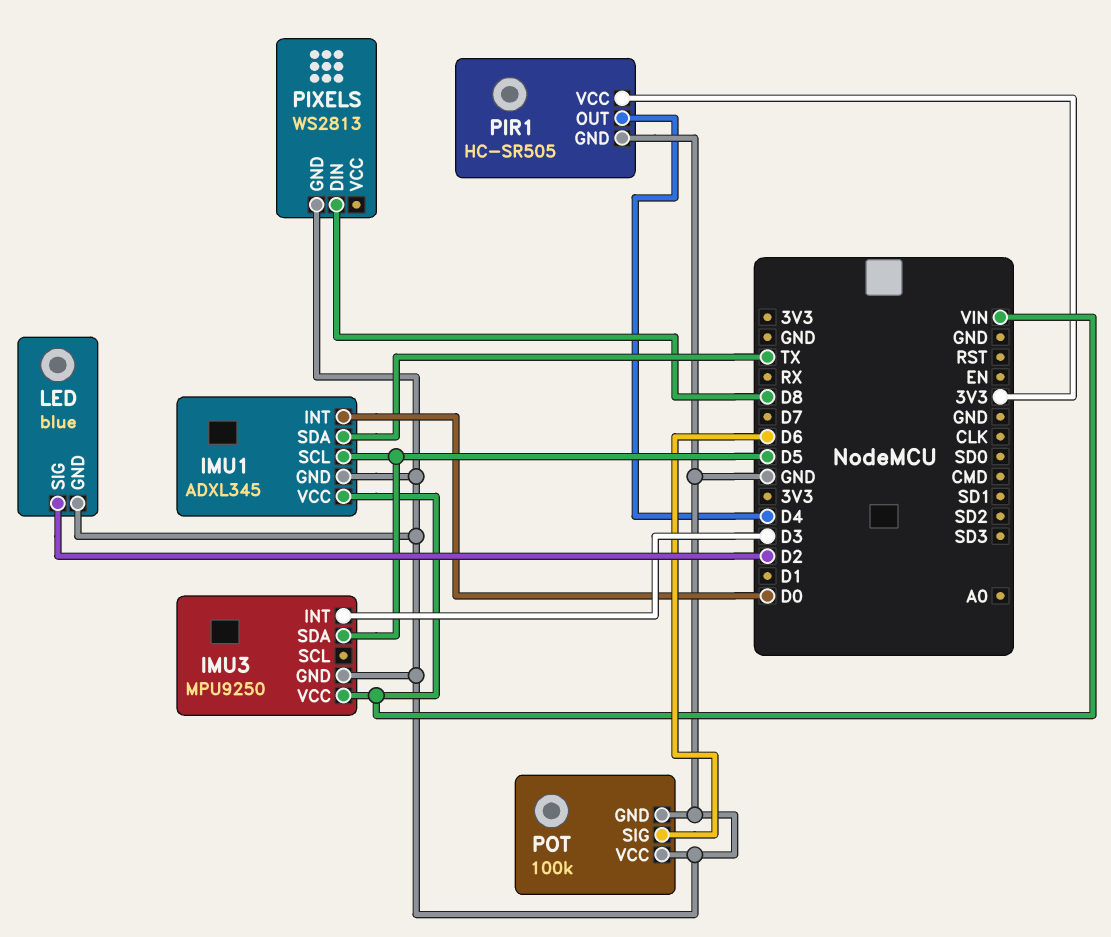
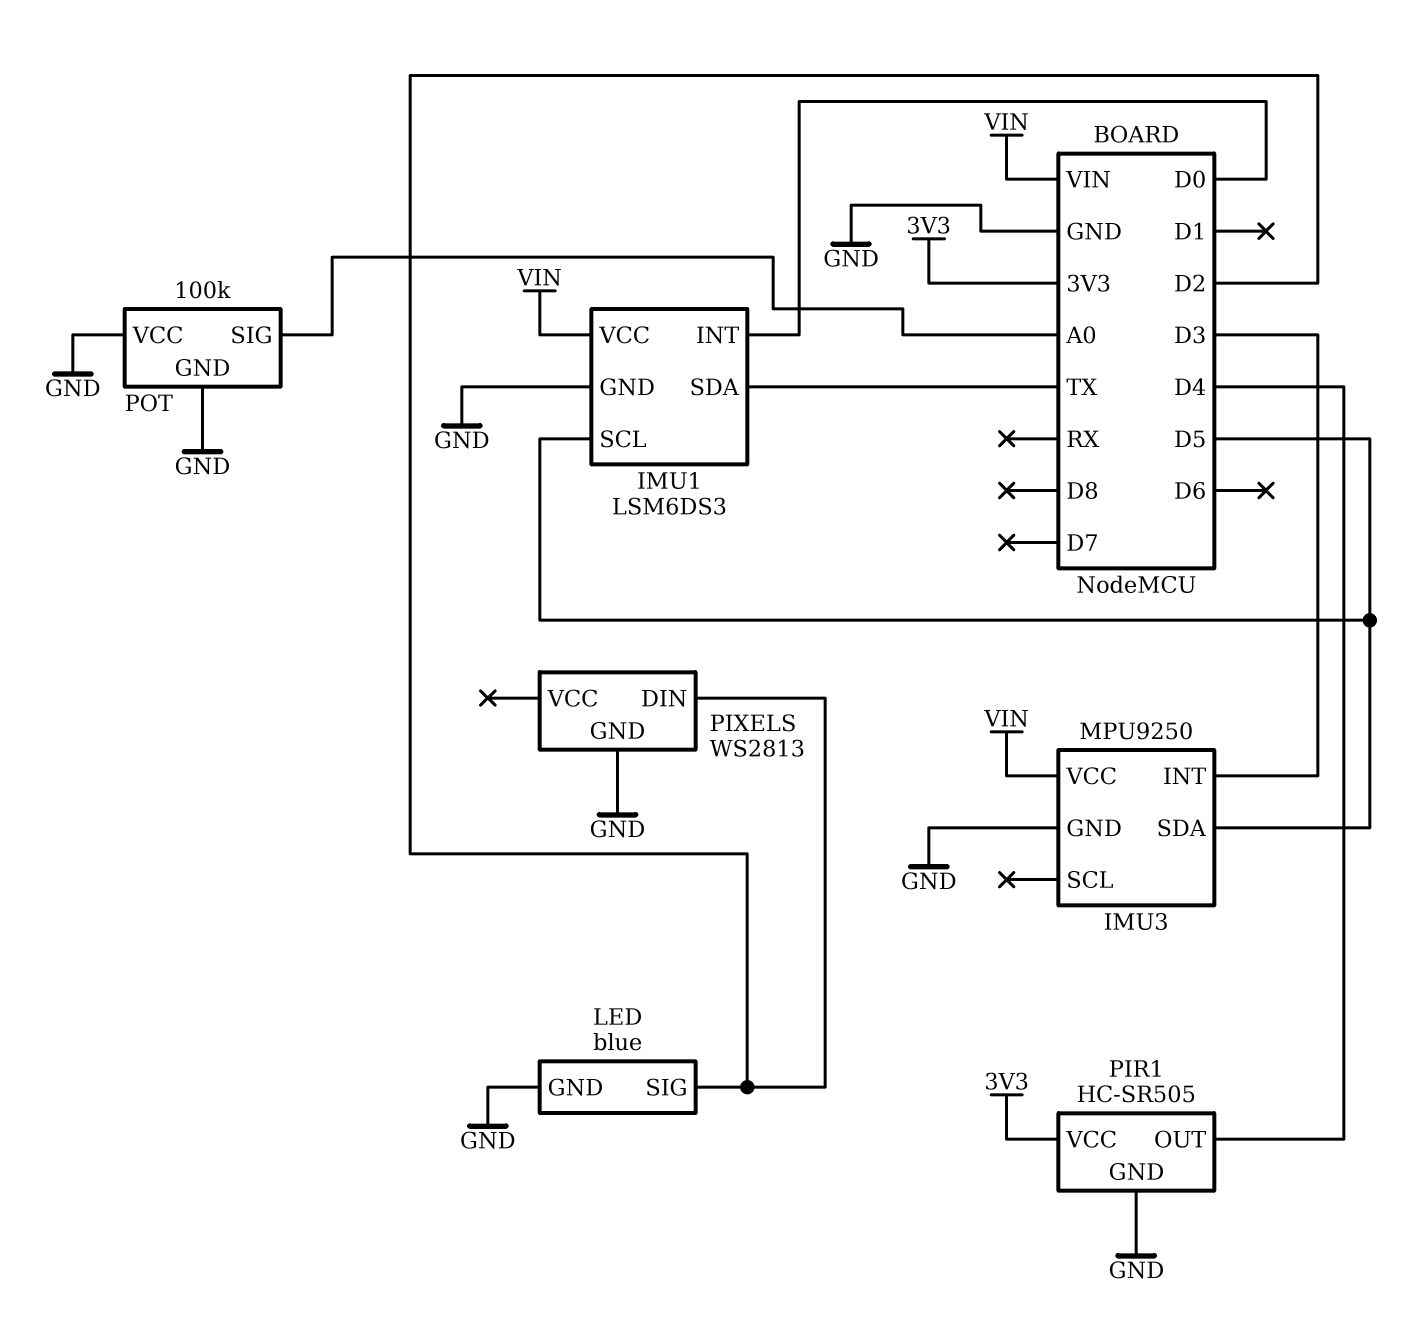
IMU1: ADXL345 -> LSM6DS3
PIXELS pin DIN: D8 -> D2
POT pin SIG: D6 -> A0

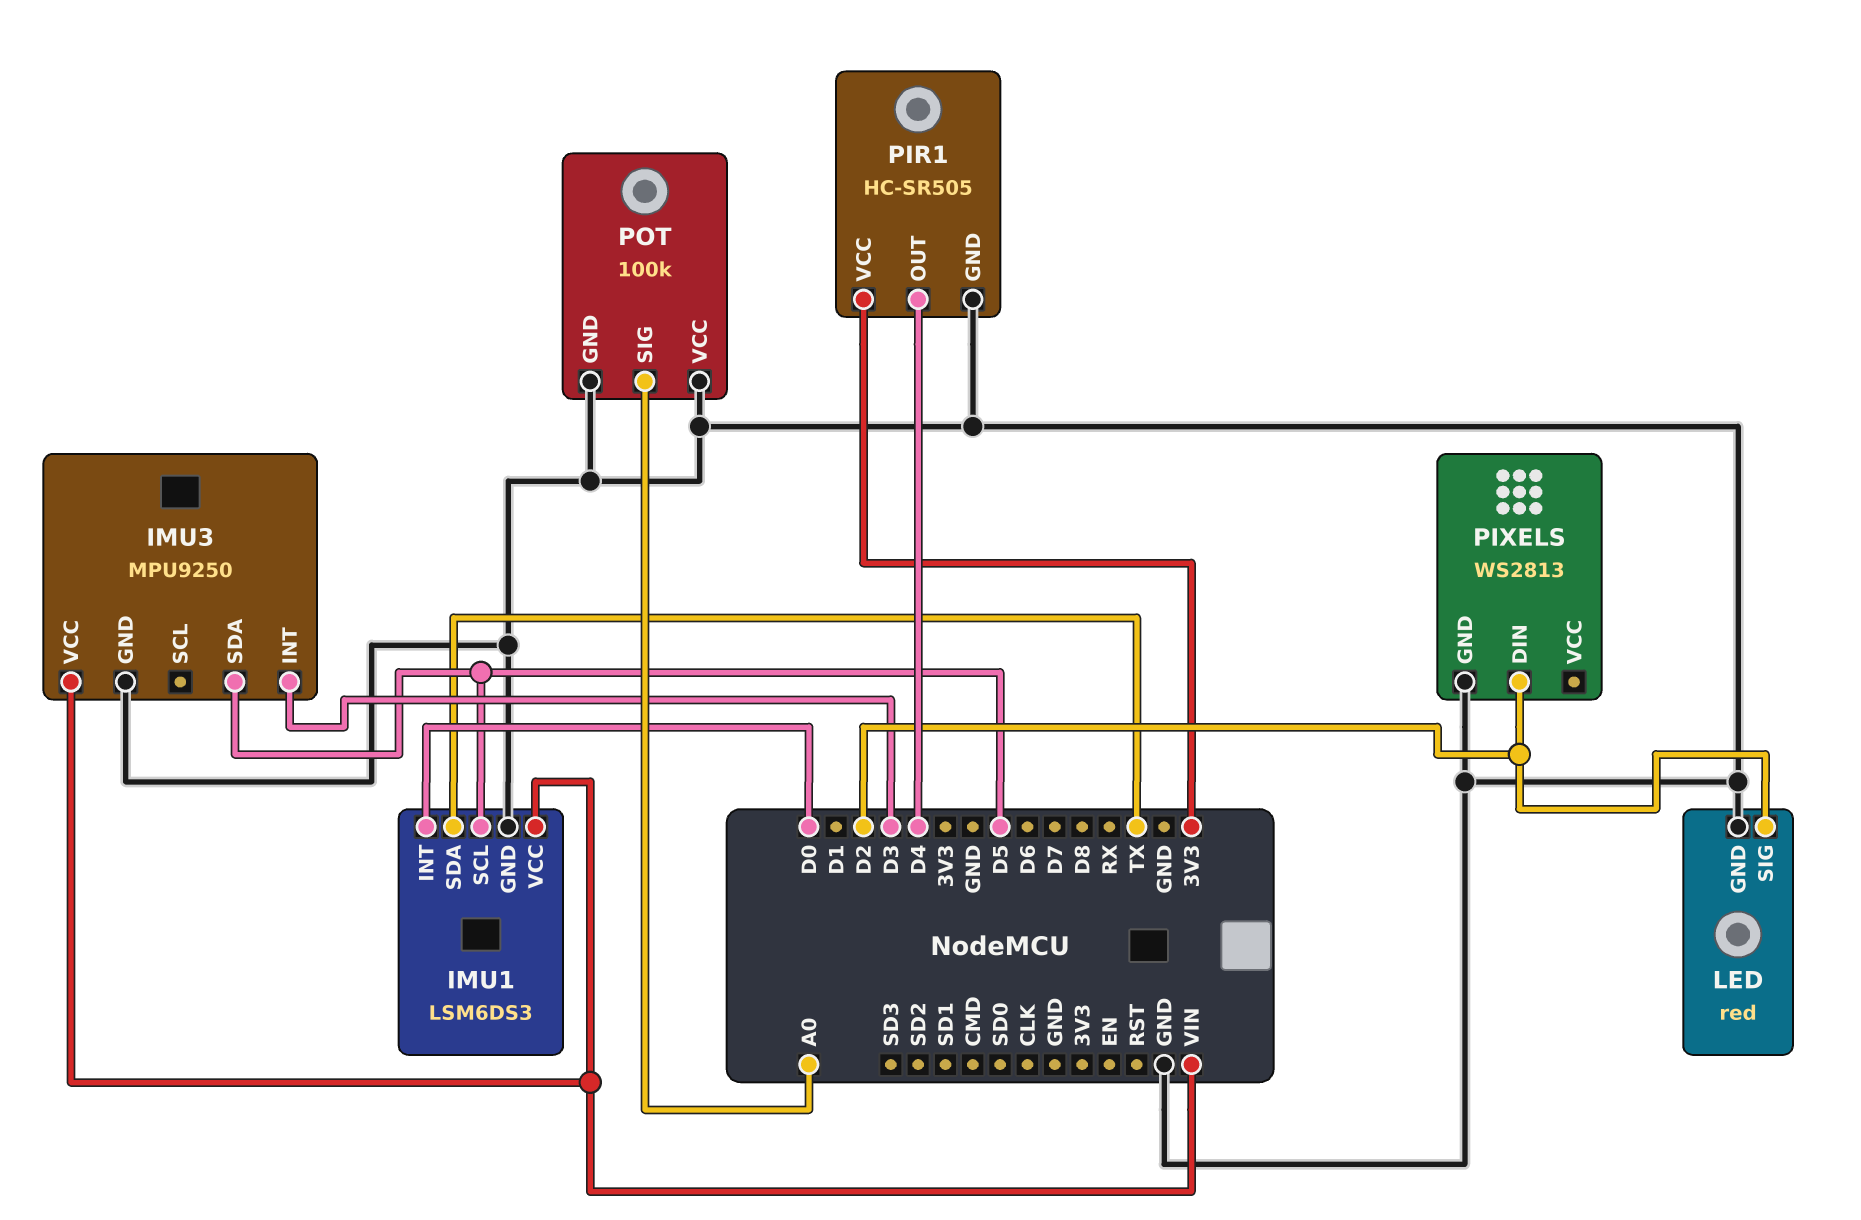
LED: blue -> red

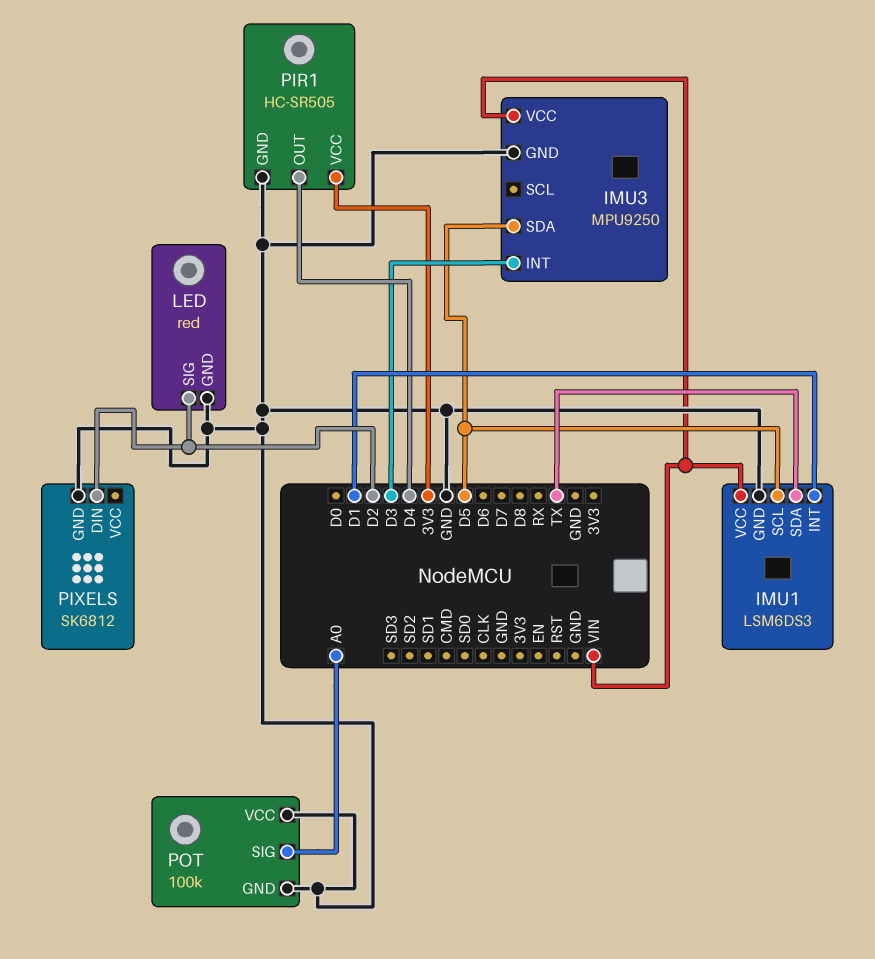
IMU1 pin INT: D0 -> D1
PIXELS: WS2813 -> SK6812

